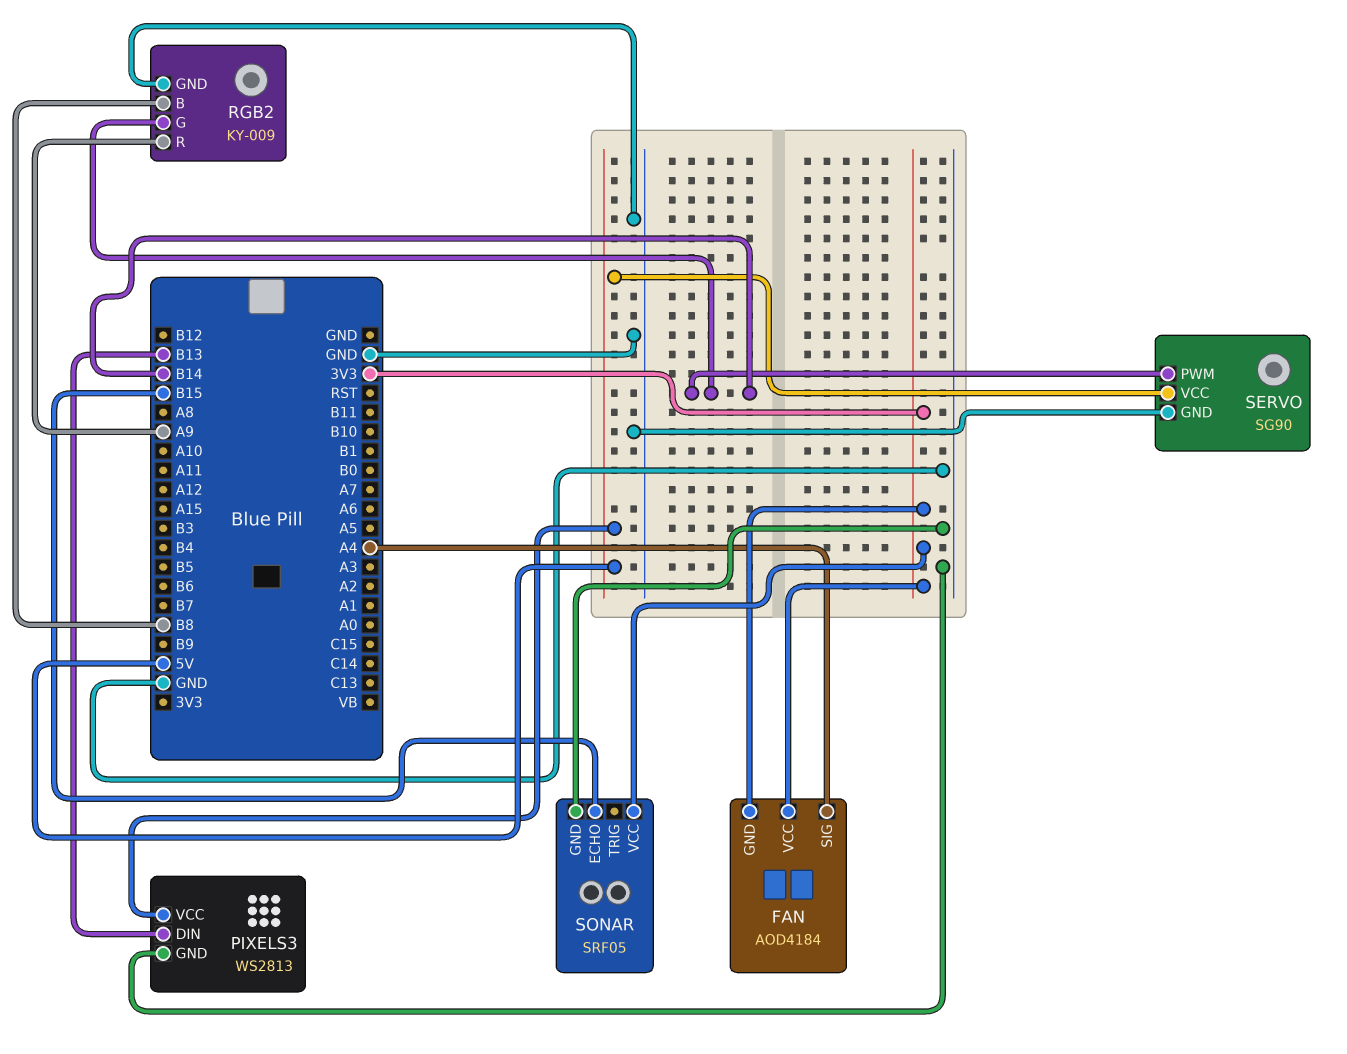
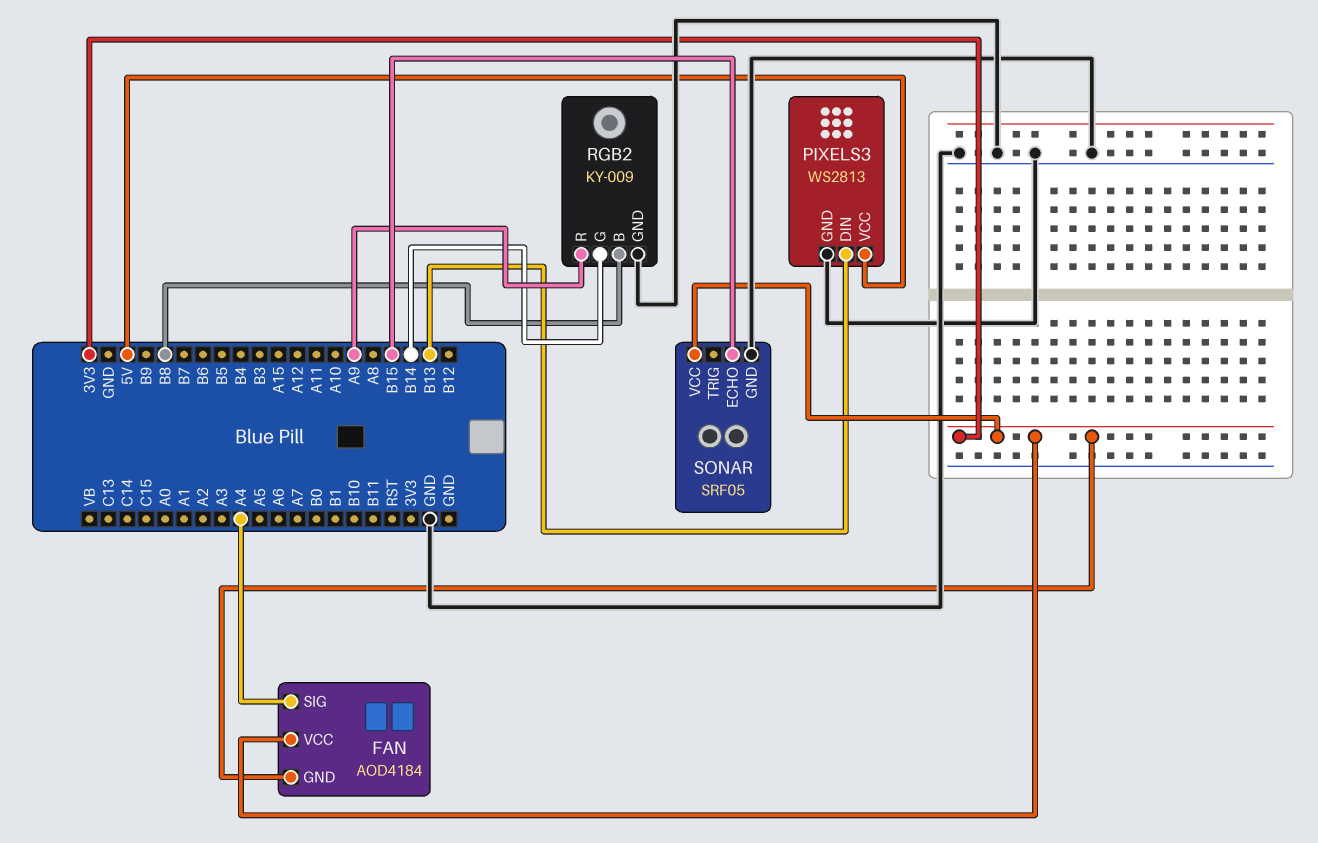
SERVO: SG90 -> none
SERVO pin GND: GND -> none
SERVO pin PWM: B14 -> none
SERVO pin VCC: 5V -> none

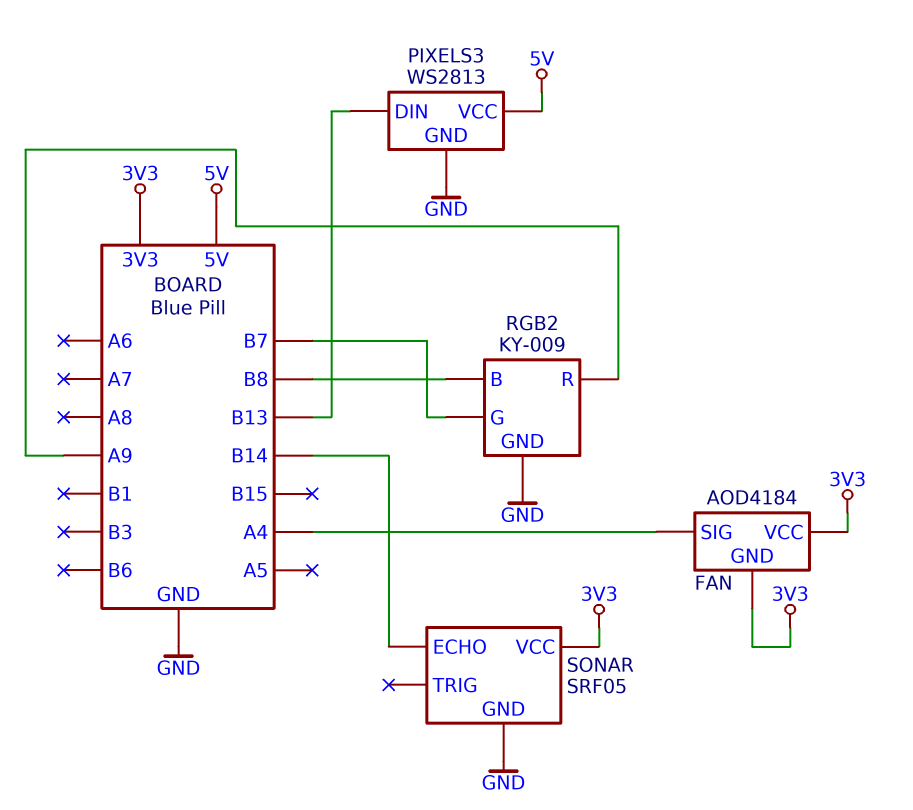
RGB2 pin G: B14 -> B7
SONAR pin ECHO: B15 -> B14

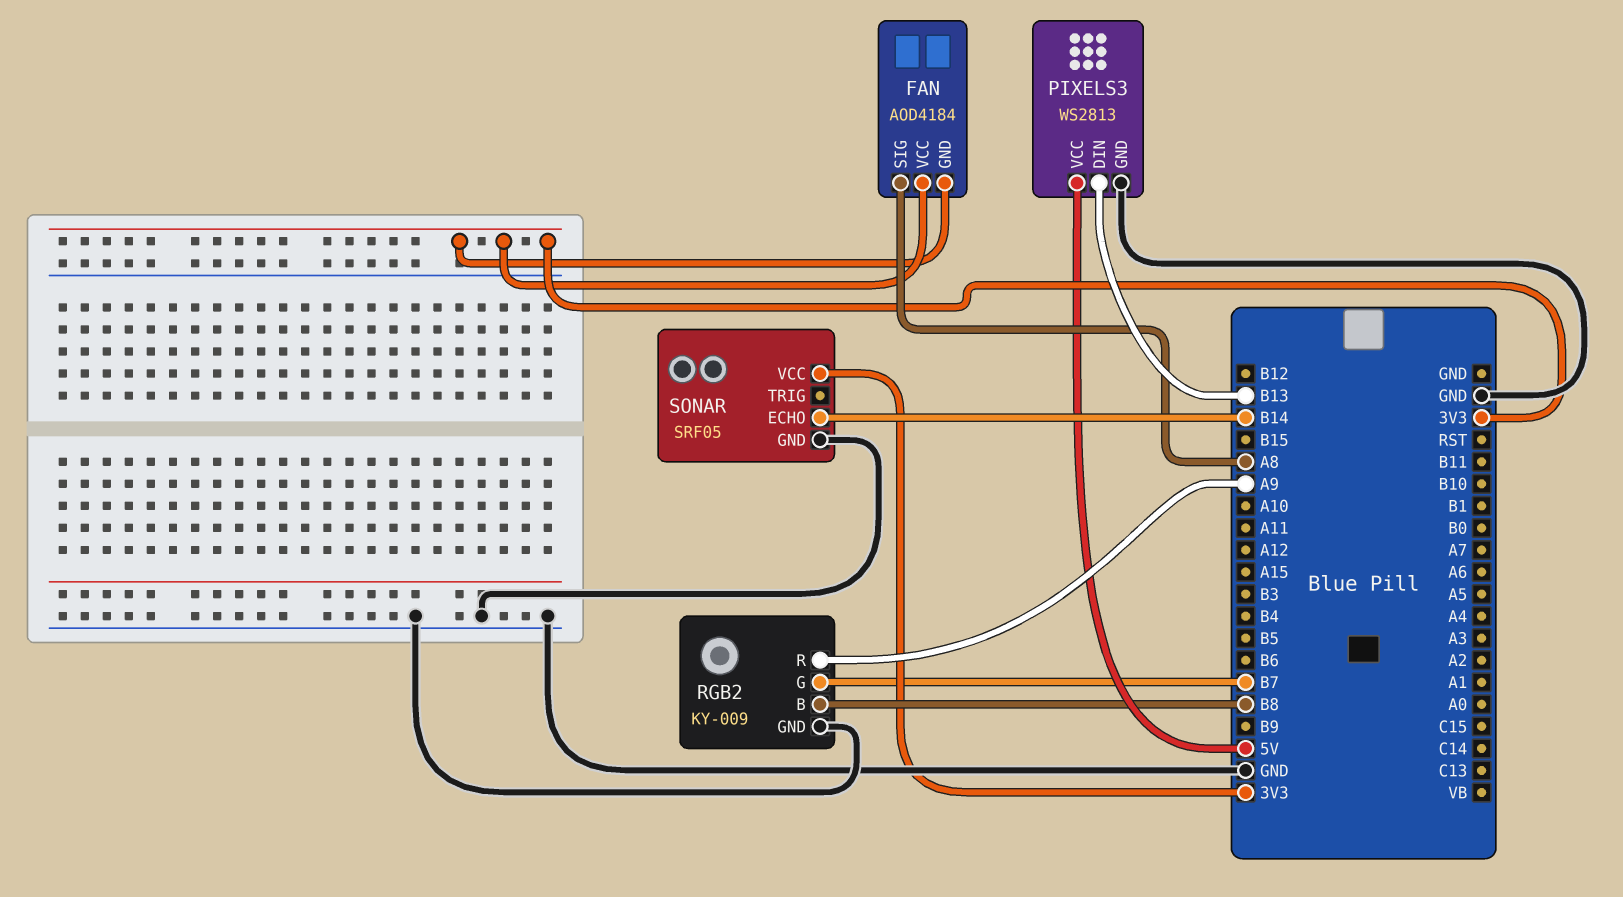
FAN pin SIG: A4 -> A8

